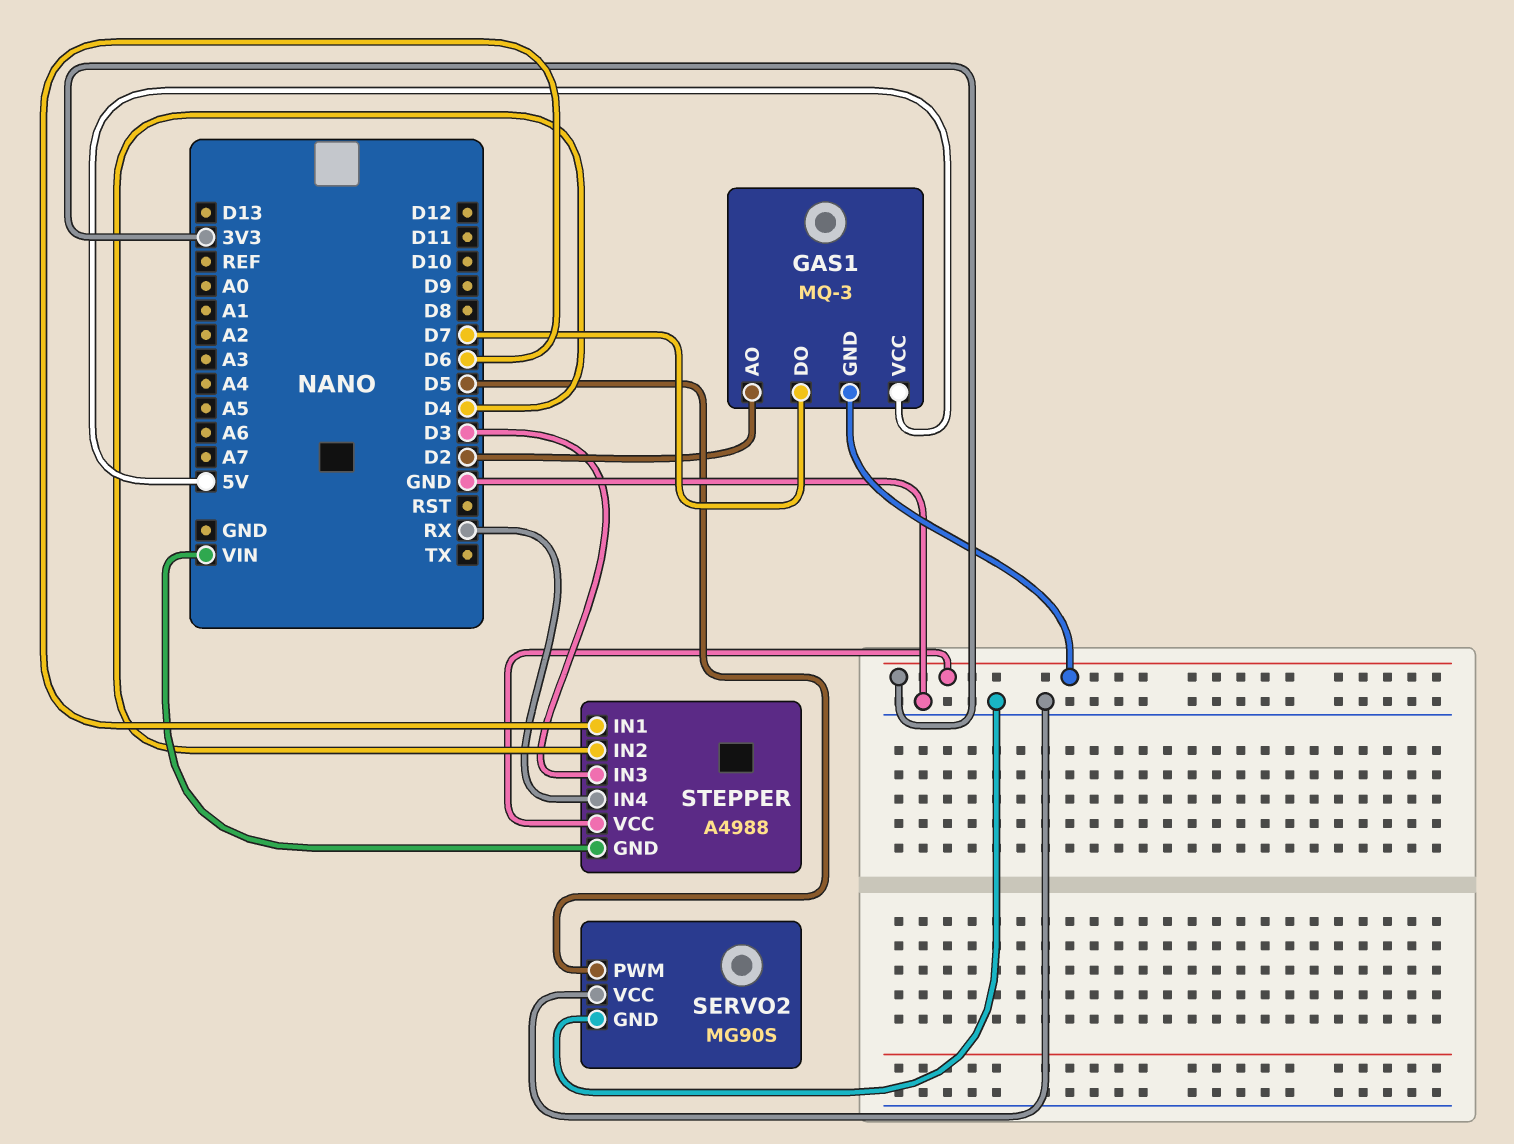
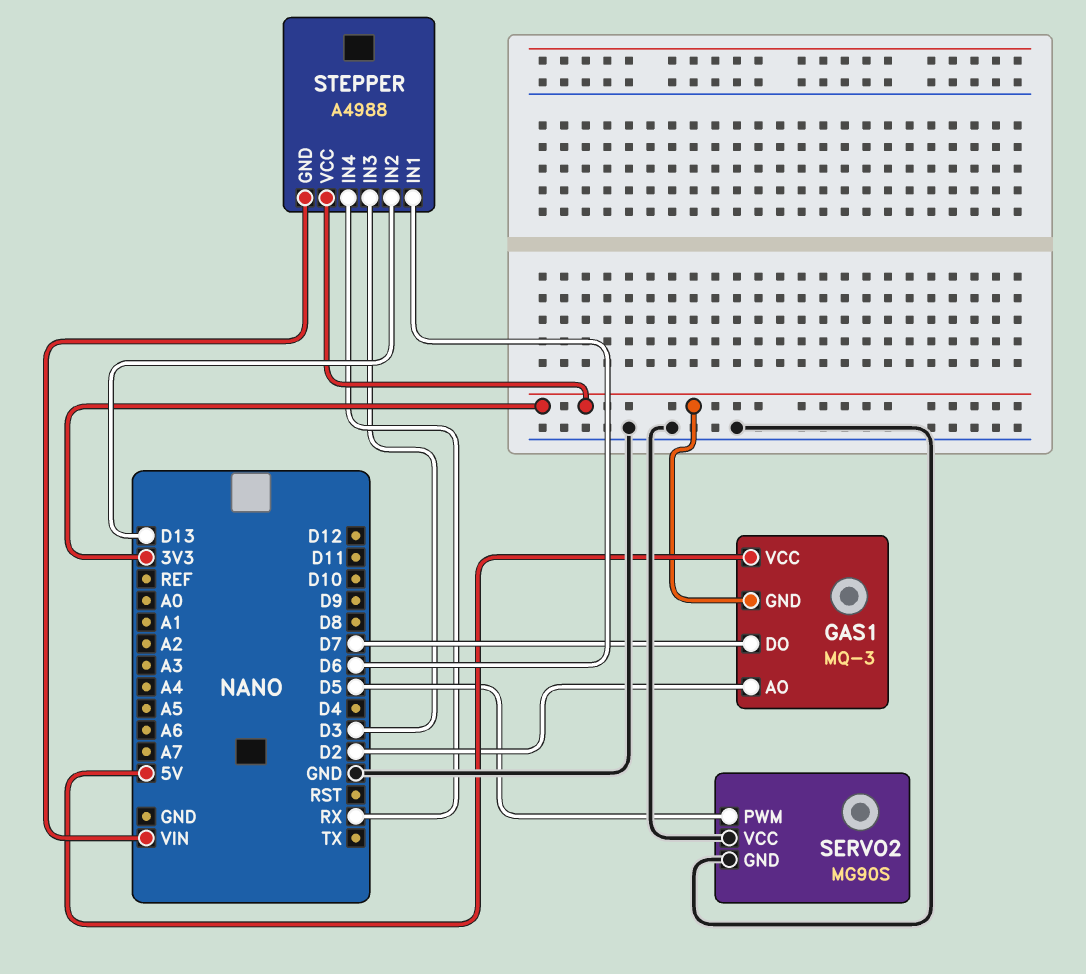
STEPPER pin IN2: D4 -> D13

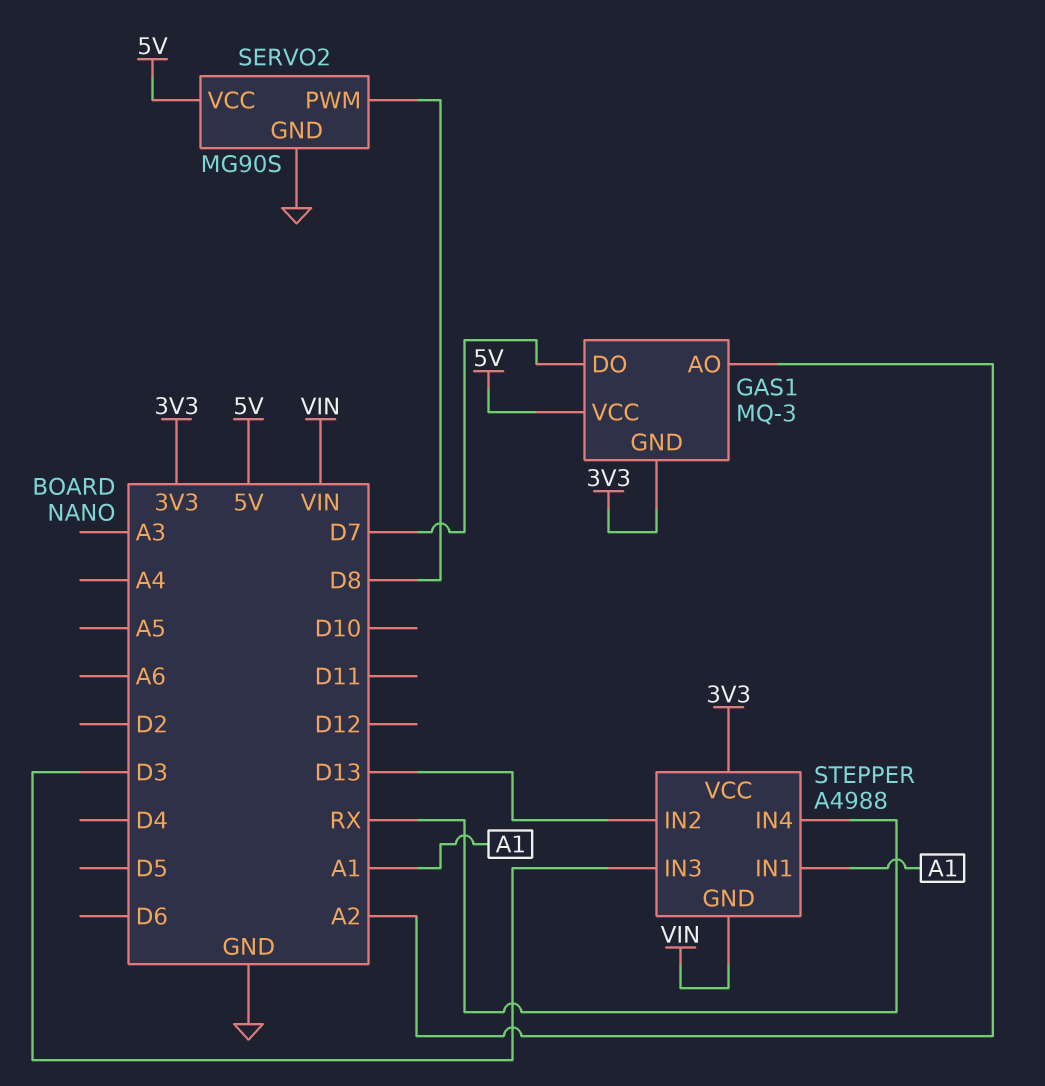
GAS1 pin AO: D2 -> A2
SERVO2 pin PWM: D5 -> D8
SERVO2 pin VCC: GND -> 5V
STEPPER pin IN1: D6 -> A1

